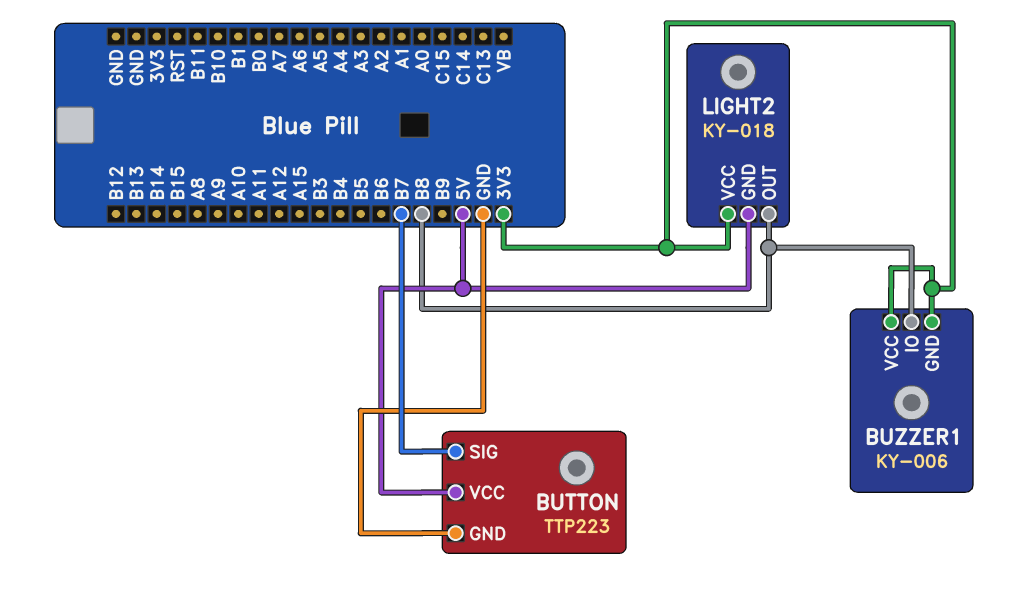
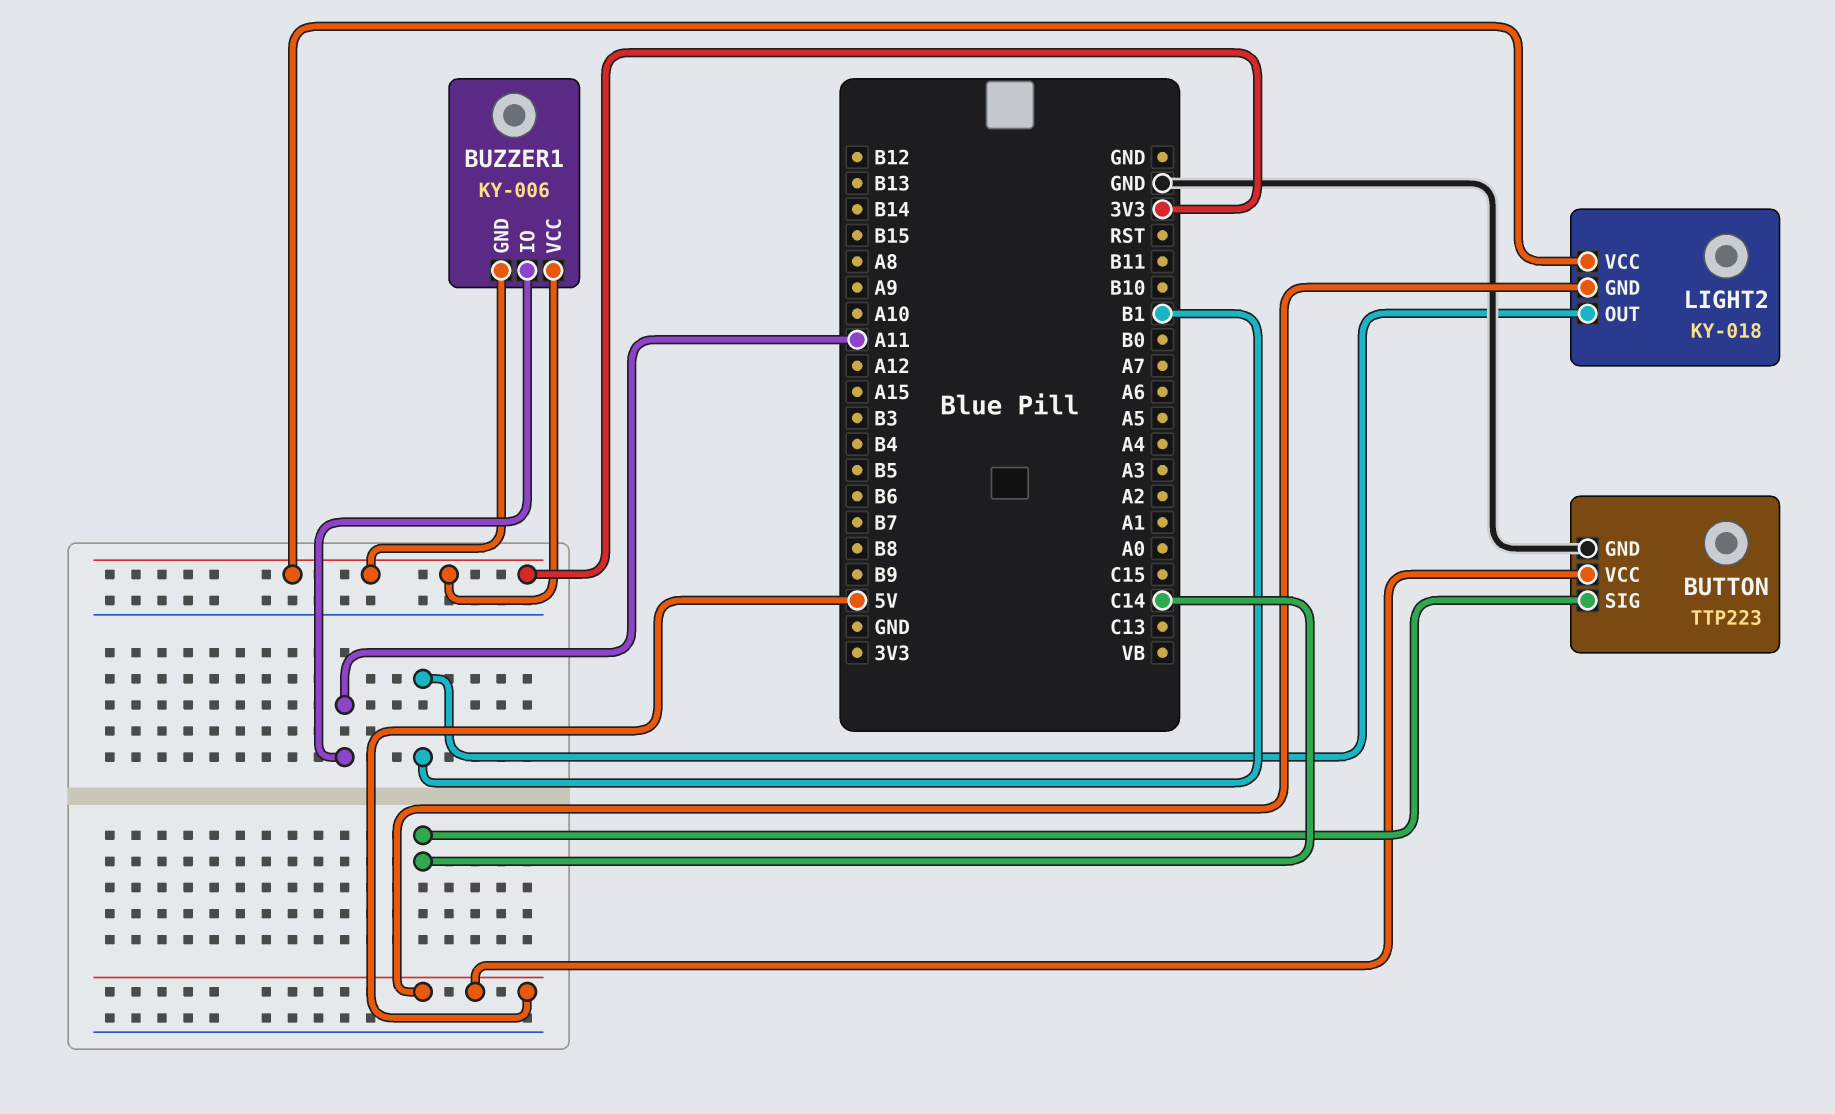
BUTTON pin SIG: B7 -> C14
BUZZER1 pin IO: B8 -> A11
LIGHT2 pin OUT: B8 -> B1

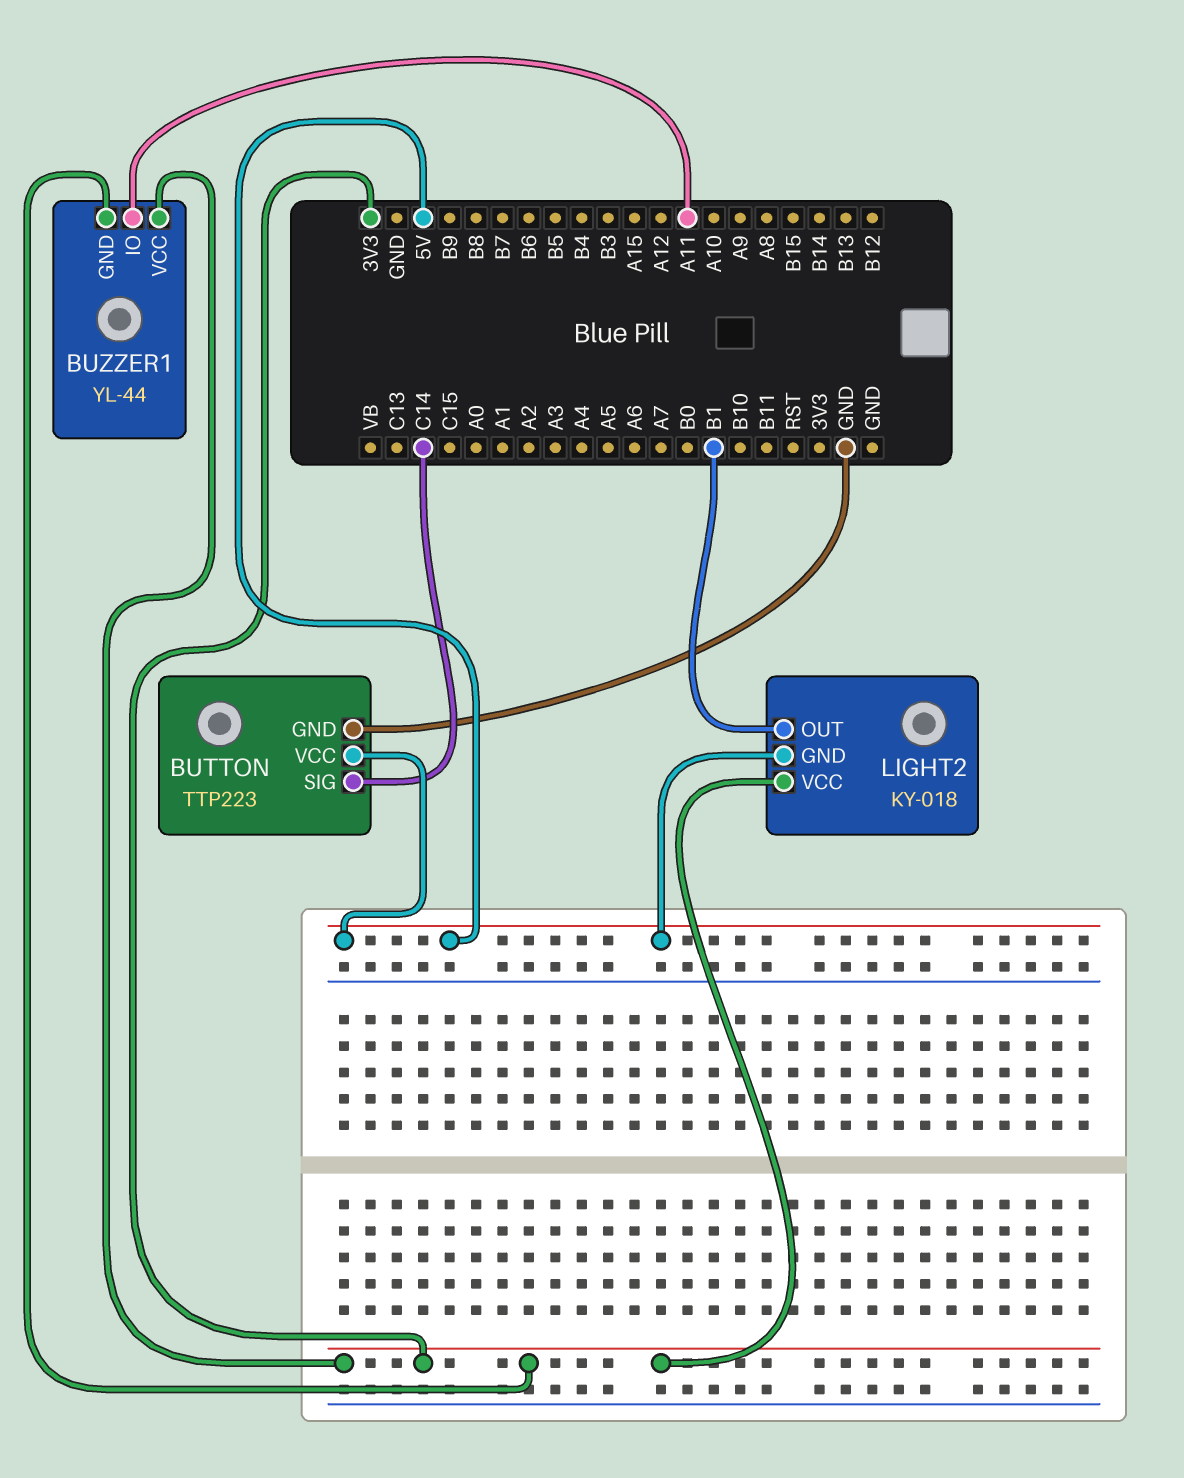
BUZZER1: KY-006 -> YL-44

